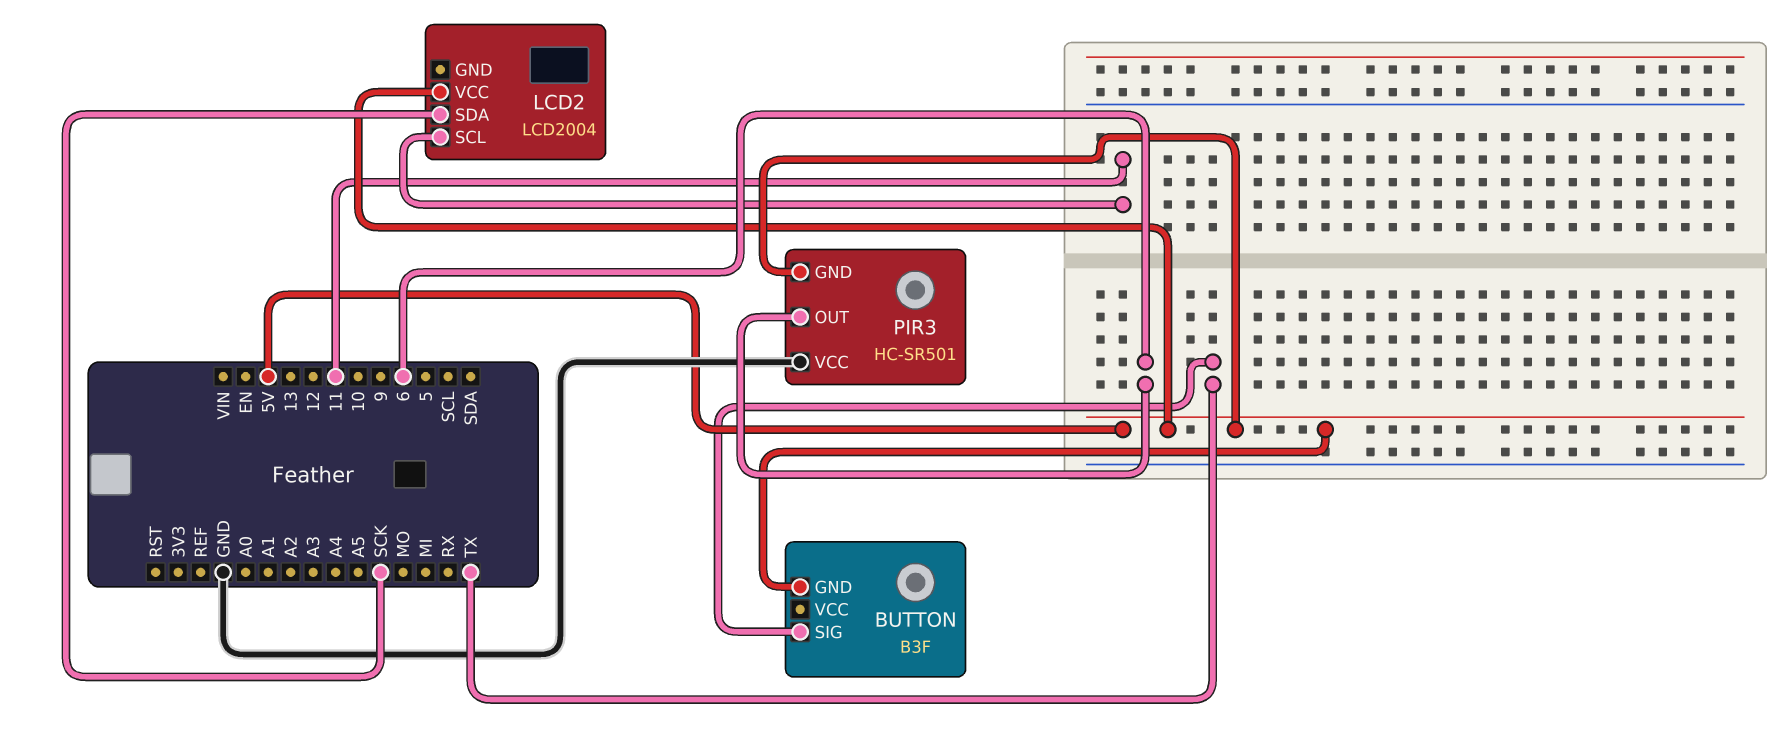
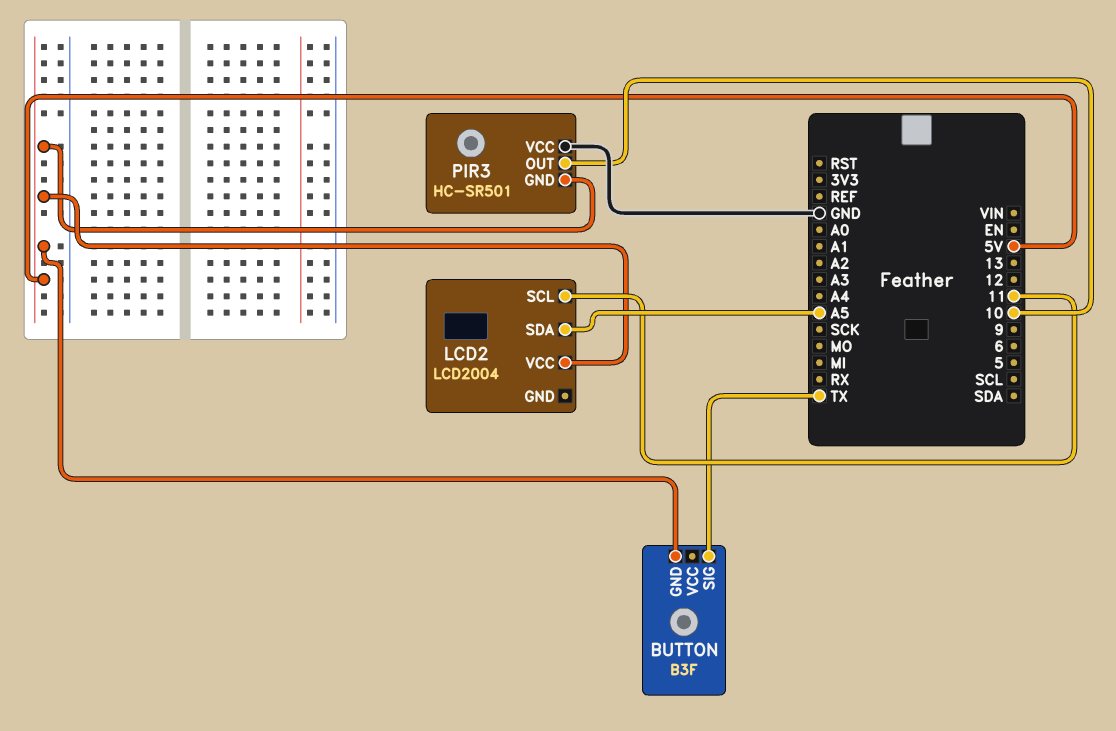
LCD2 pin SDA: SCK -> A5
PIR3 pin OUT: 6 -> 10

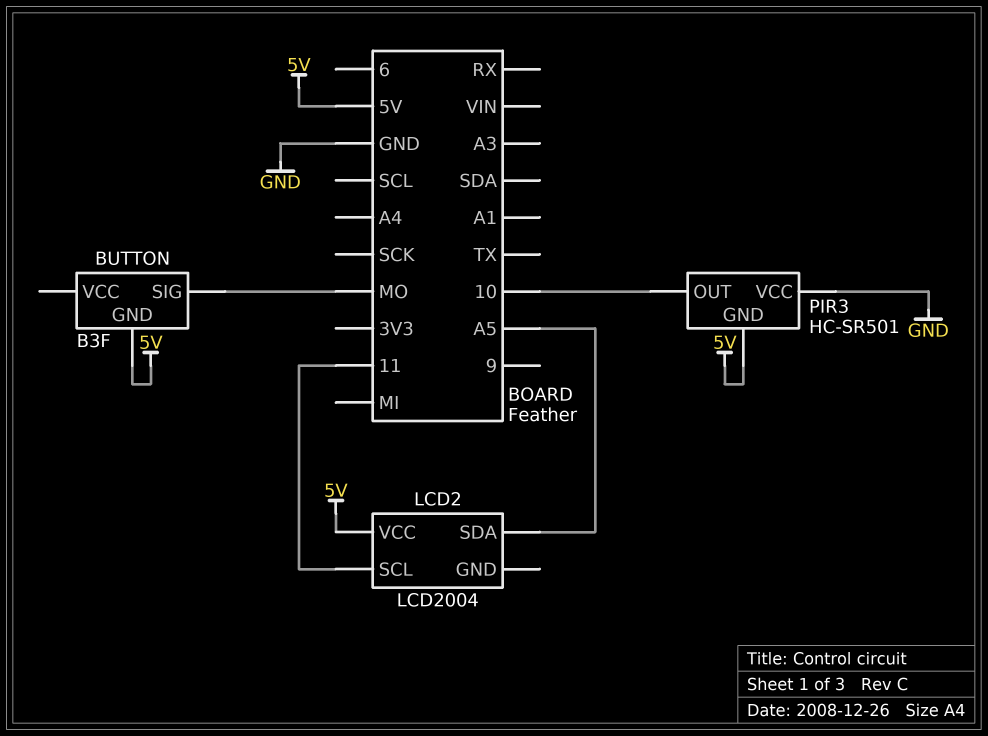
BUTTON pin SIG: TX -> MO

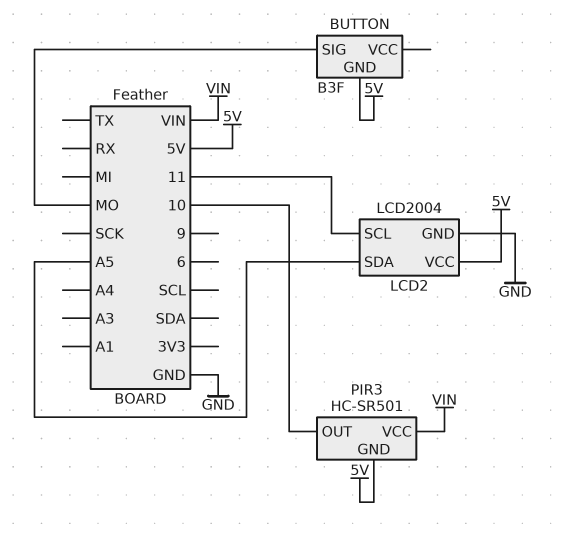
LCD2 pin GND: none -> GND
PIR3 pin VCC: GND -> VIN

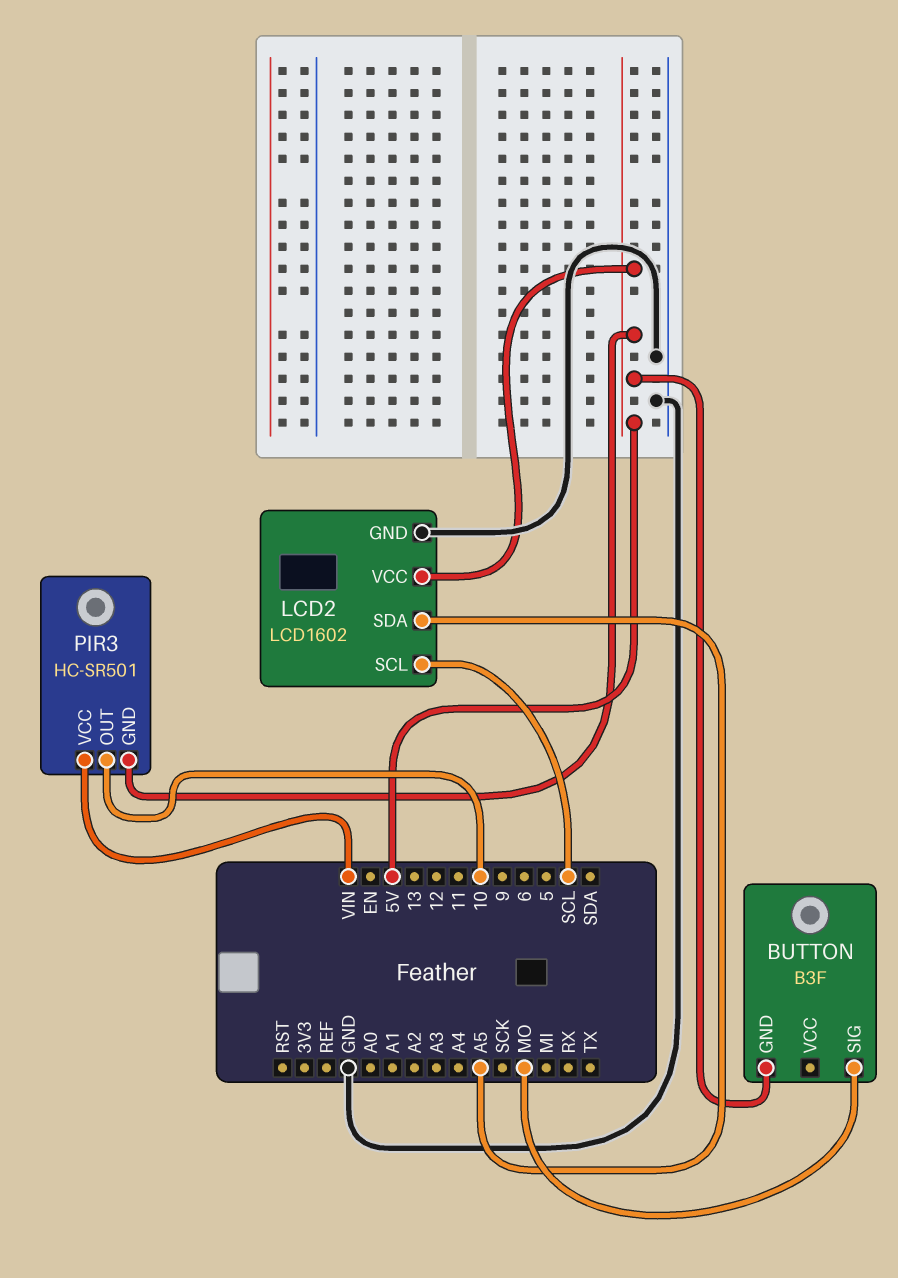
LCD2: LCD2004 -> LCD1602
LCD2 pin SCL: 11 -> SCL

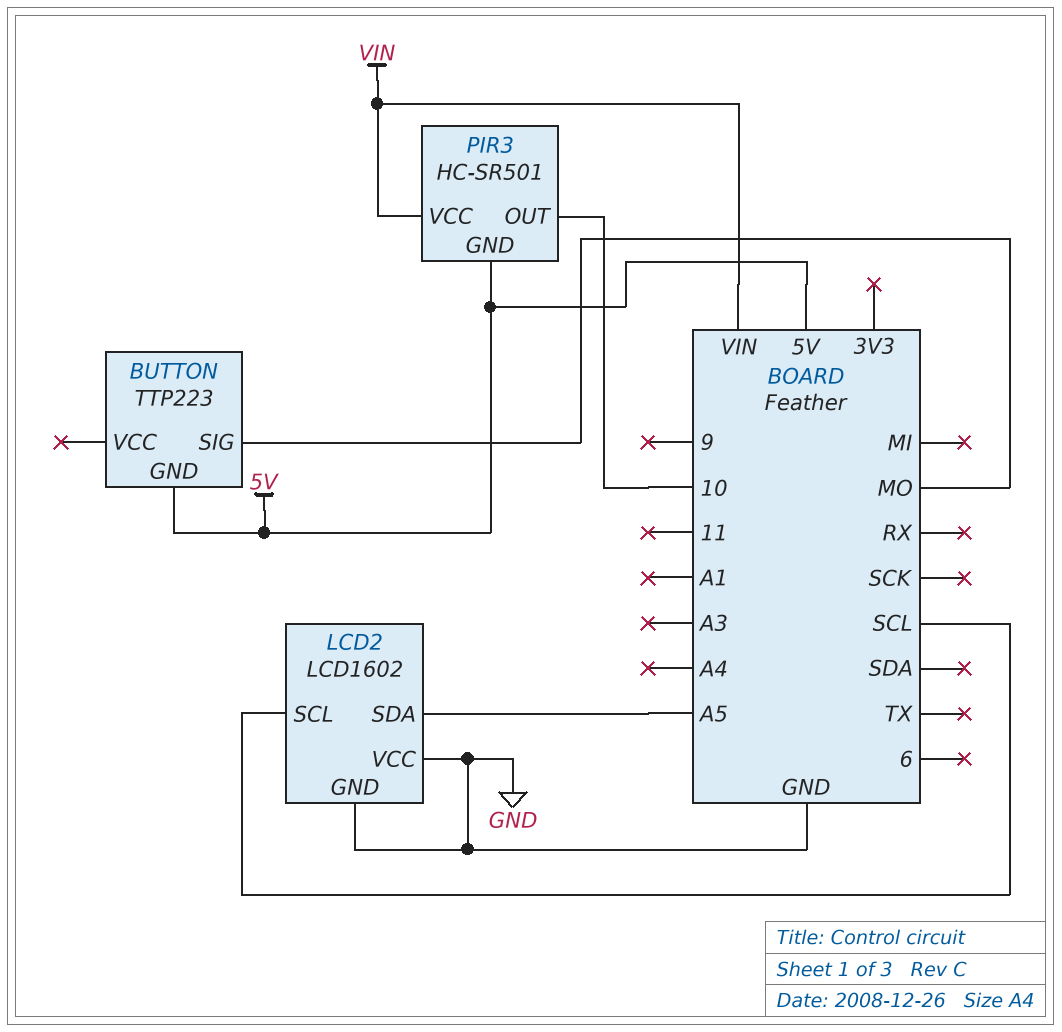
BUTTON: B3F -> TTP223
LCD2 pin VCC: 5V -> GND

